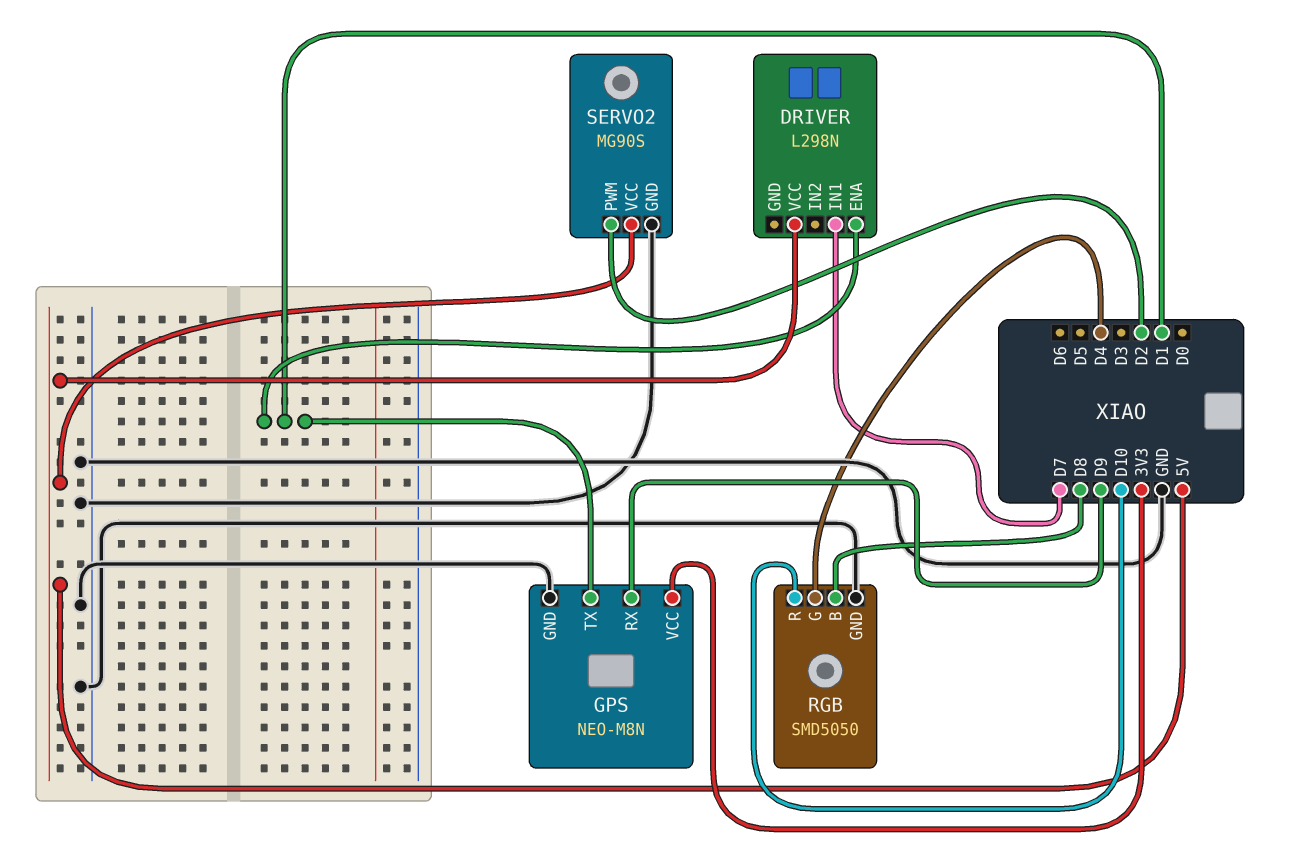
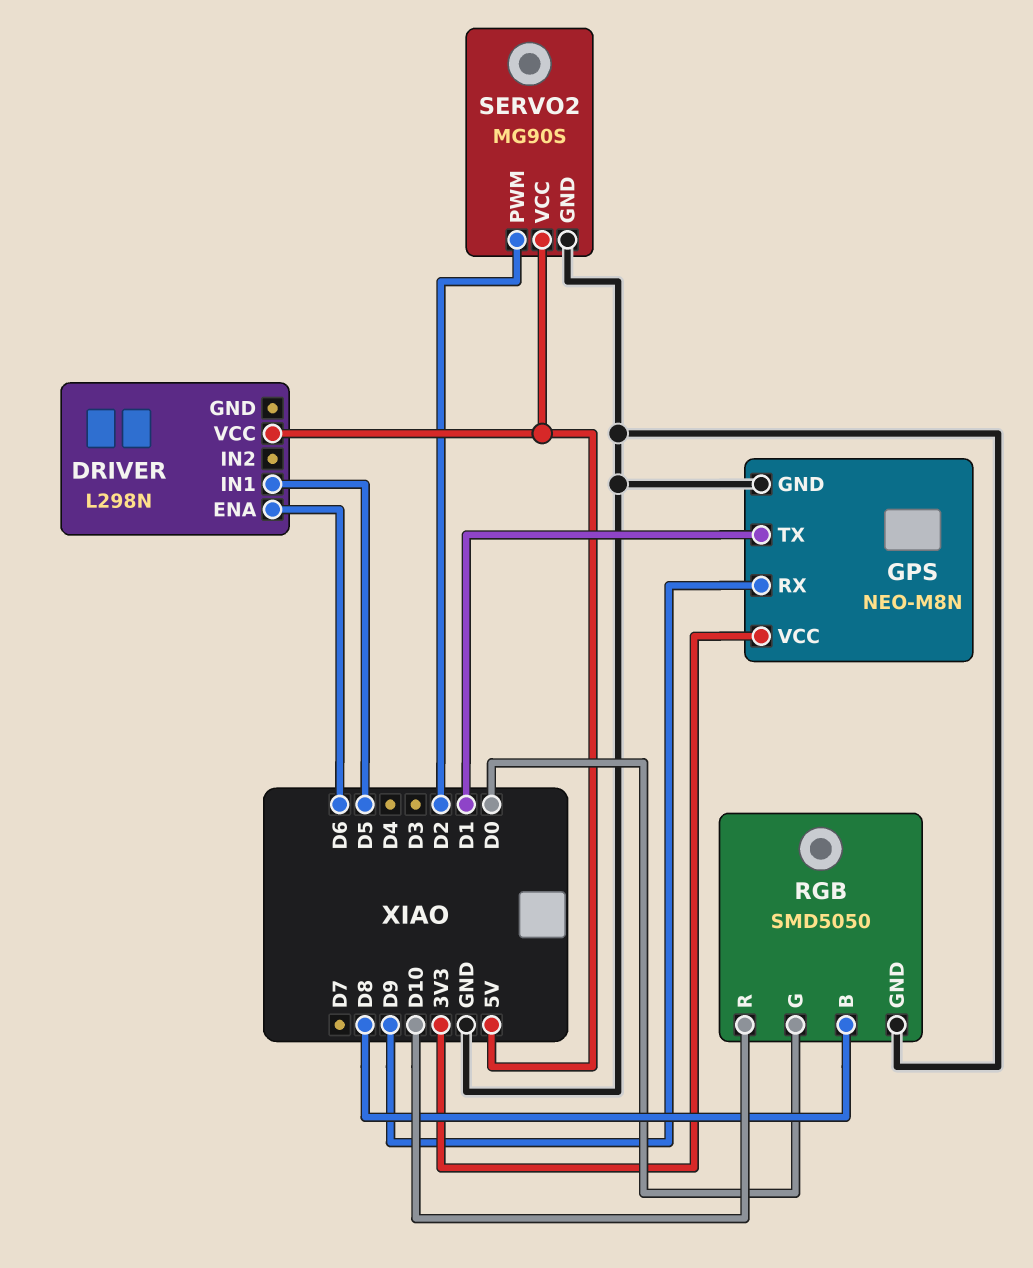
DRIVER pin ENA: D1 -> D6
DRIVER pin IN1: D7 -> D5
RGB pin G: D4 -> D0

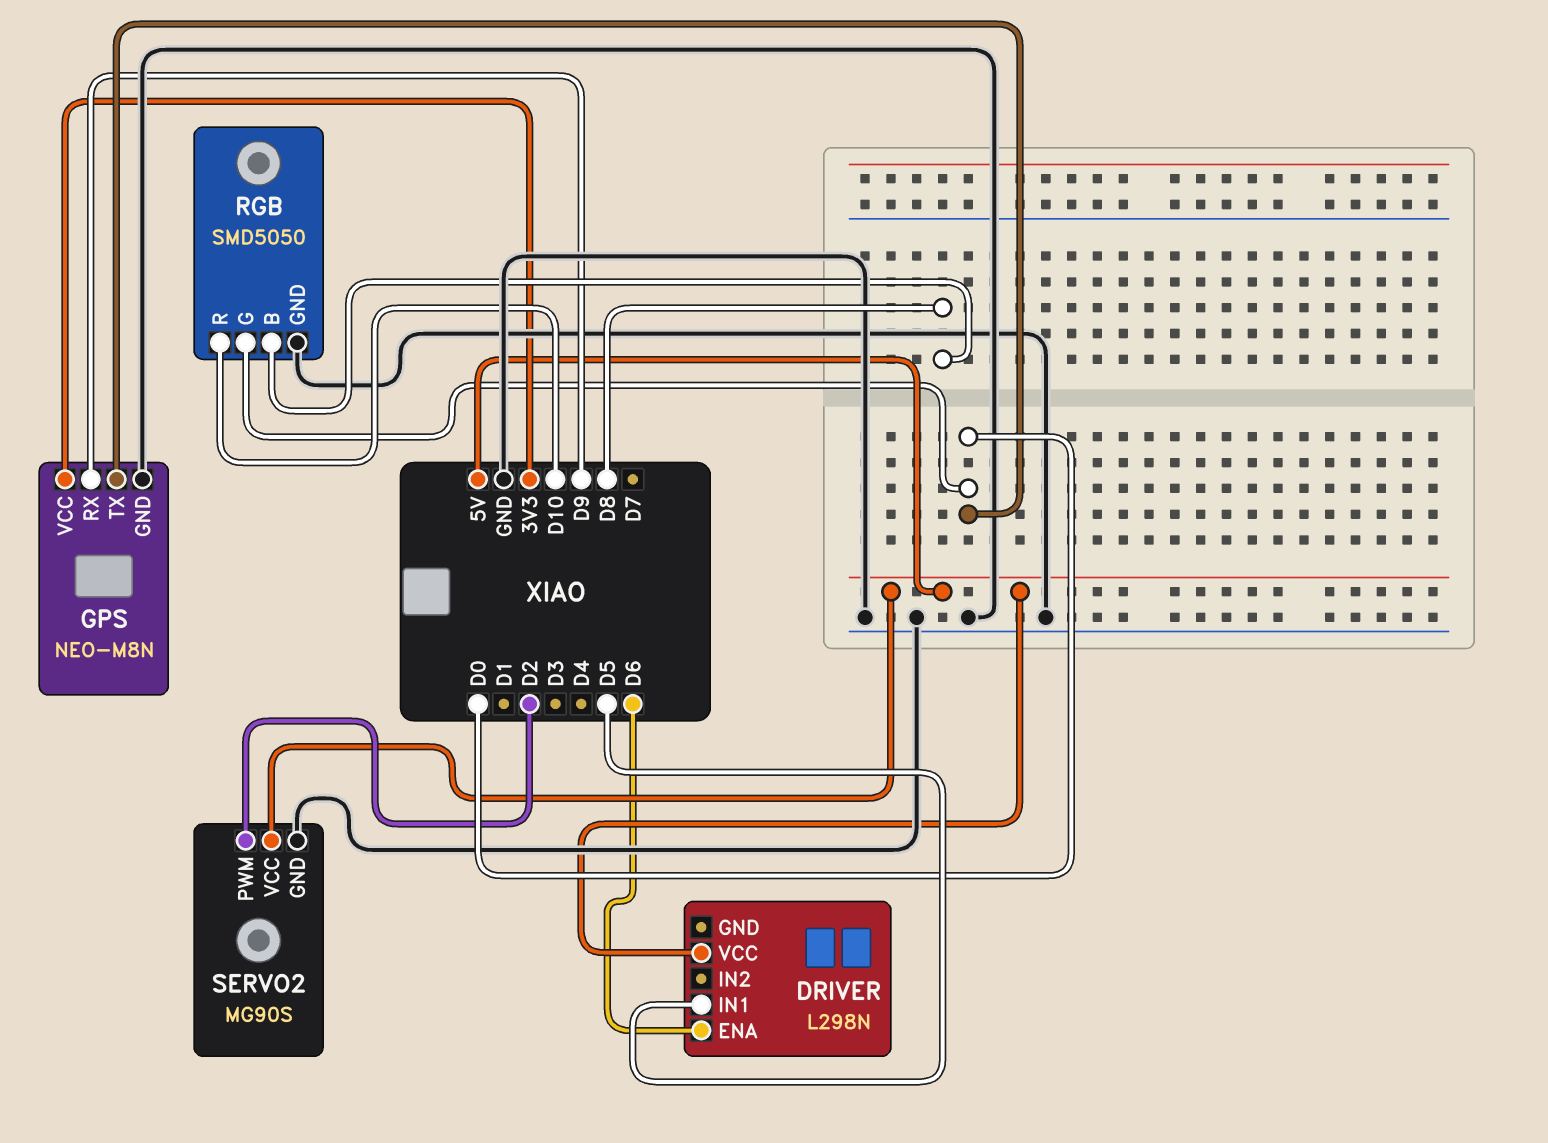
GPS pin TX: D1 -> D0

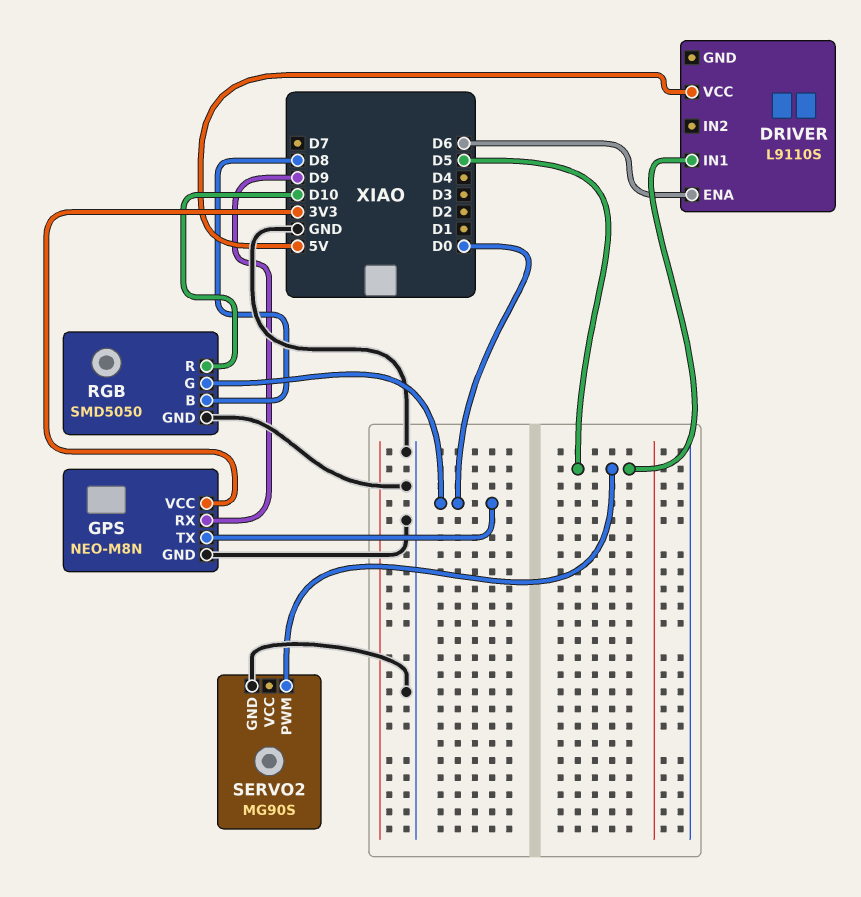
DRIVER: L298N -> L9110S
SERVO2 pin PWM: D2 -> D5
SERVO2 pin VCC: 5V -> none

